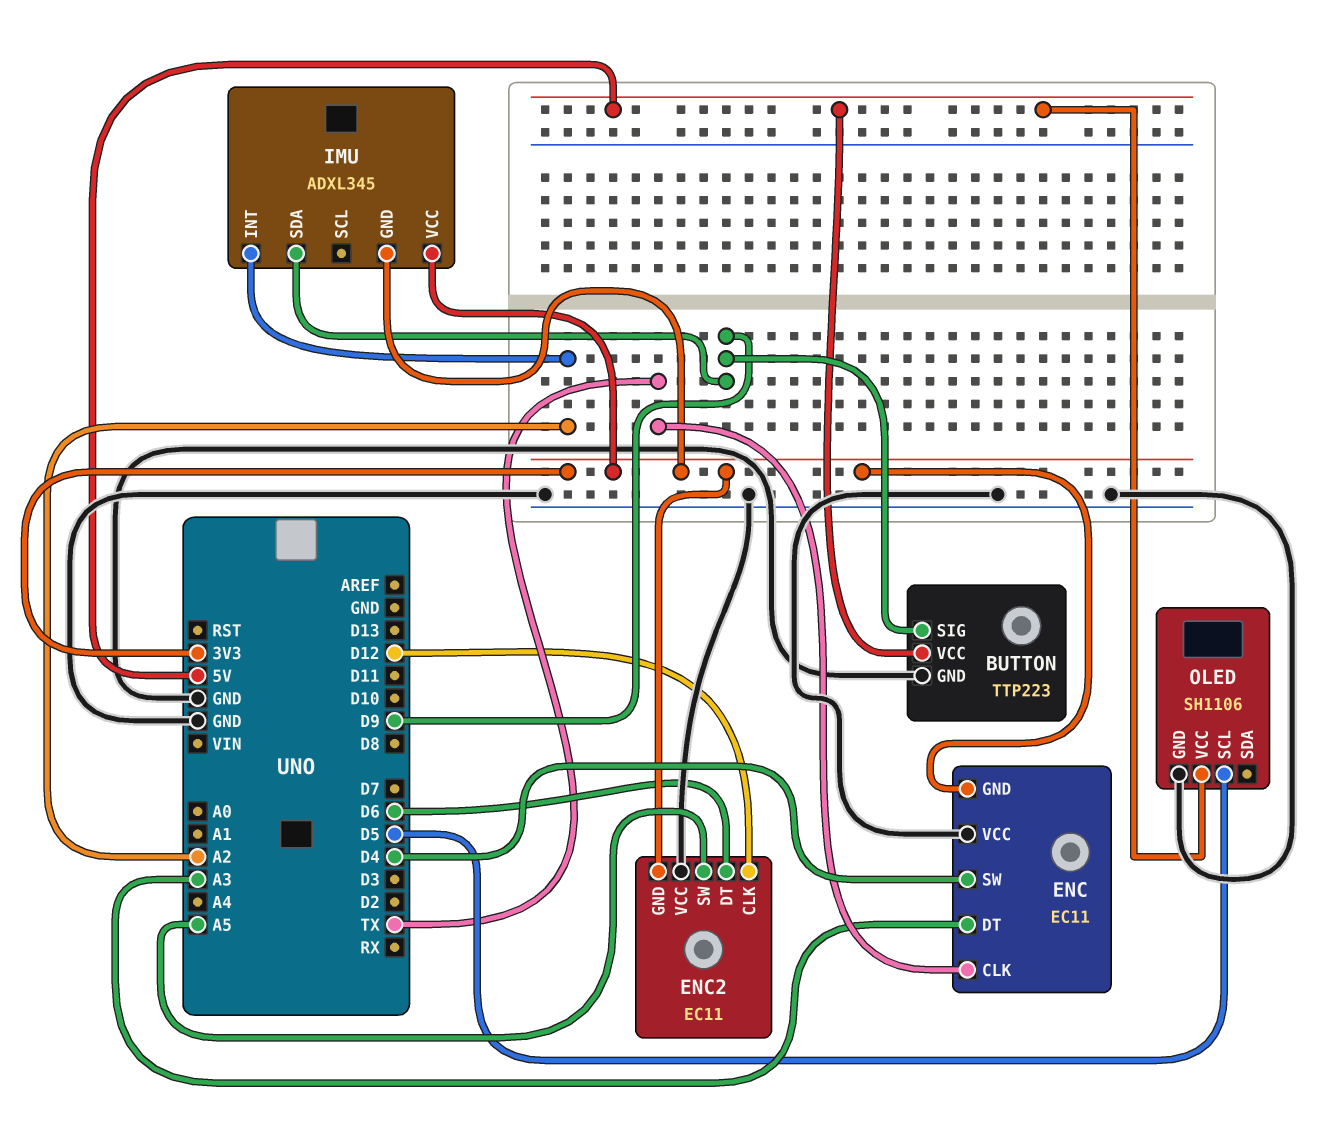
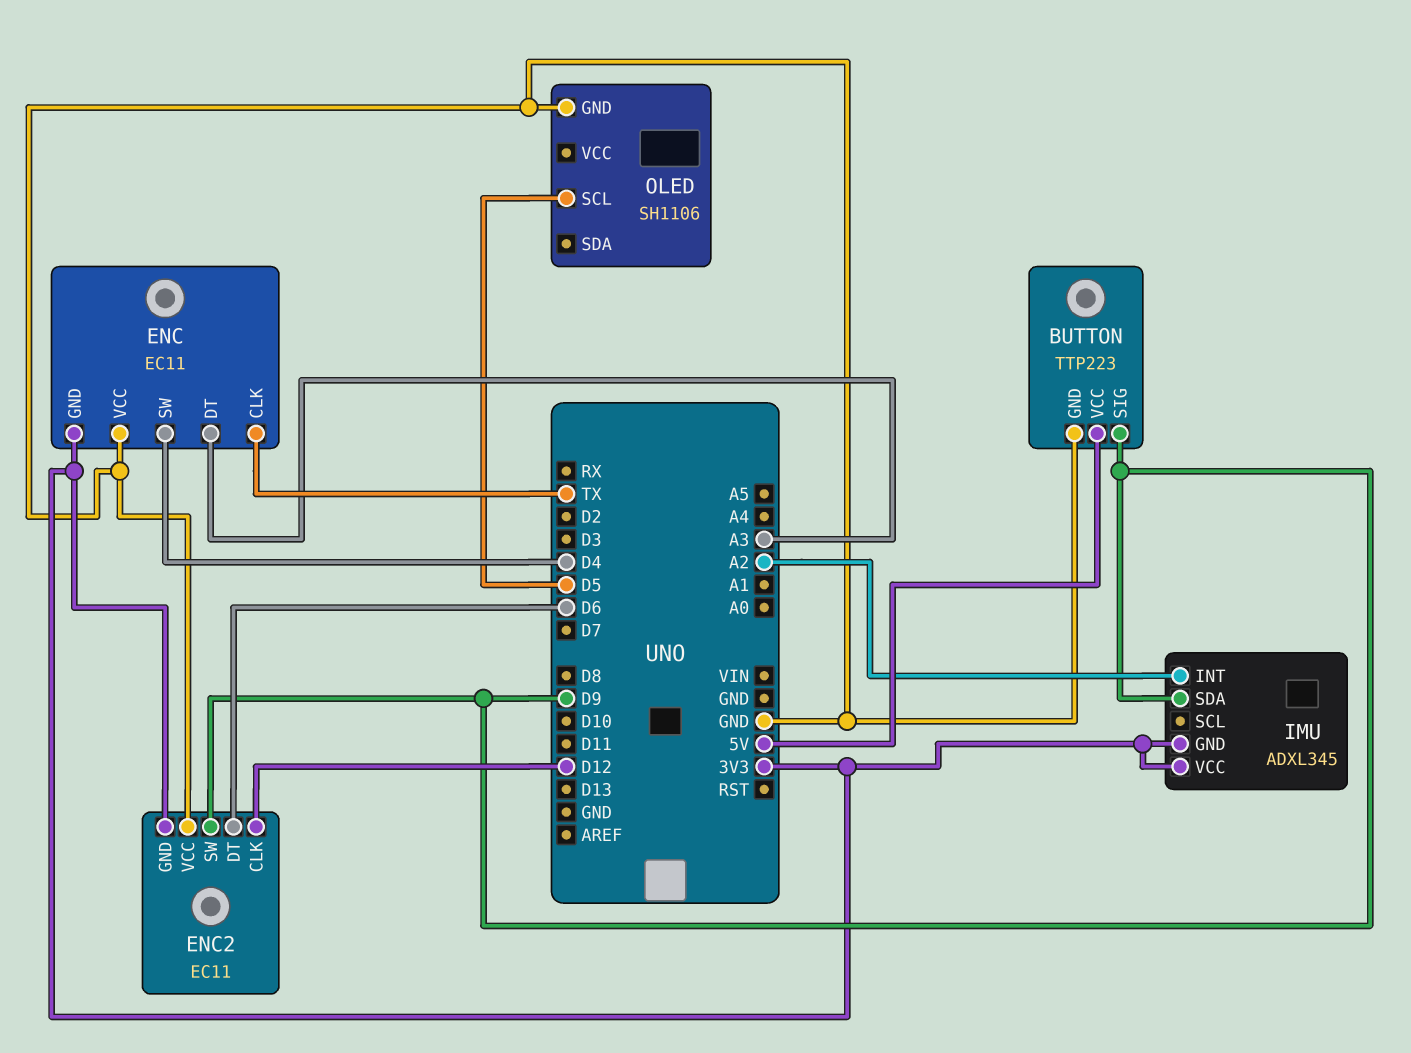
ENC2 pin SW: A5 -> D9
OLED pin VCC: 5V -> none

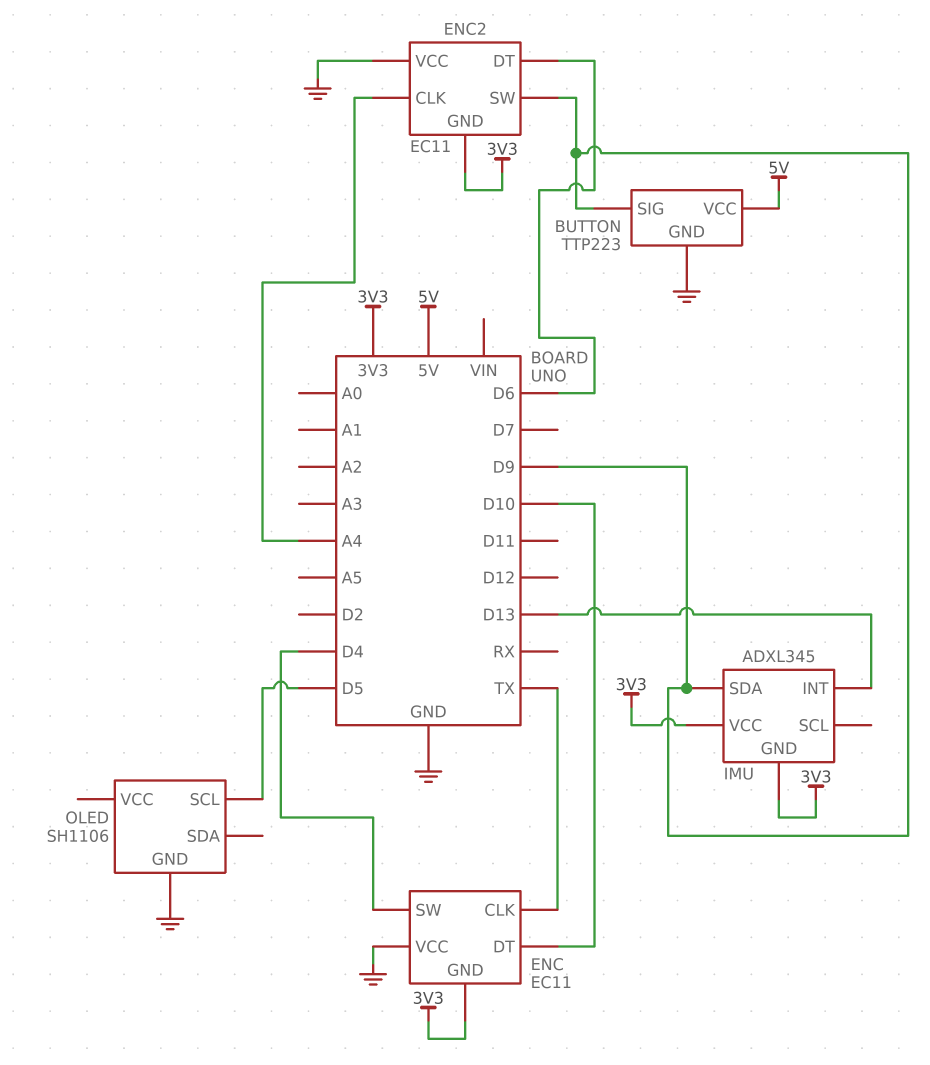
ENC pin DT: A3 -> D10
ENC2 pin CLK: D12 -> A4
IMU pin INT: A2 -> D13

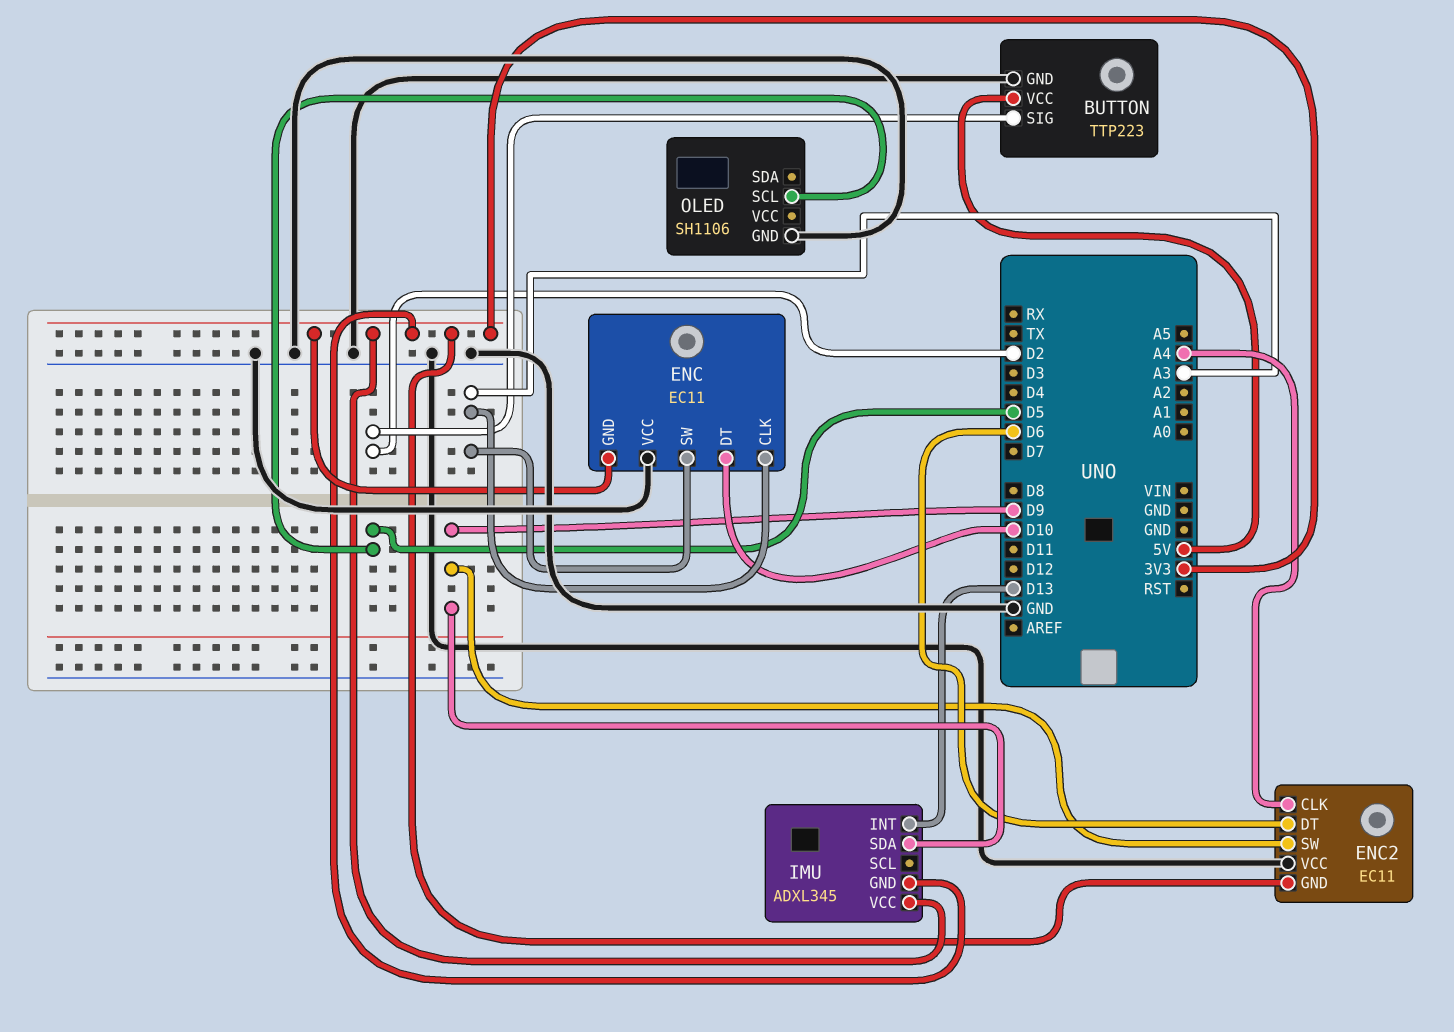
BUTTON pin SIG: D9 -> D2
ENC pin CLK: TX -> A3
ENC pin SW: D4 -> A3

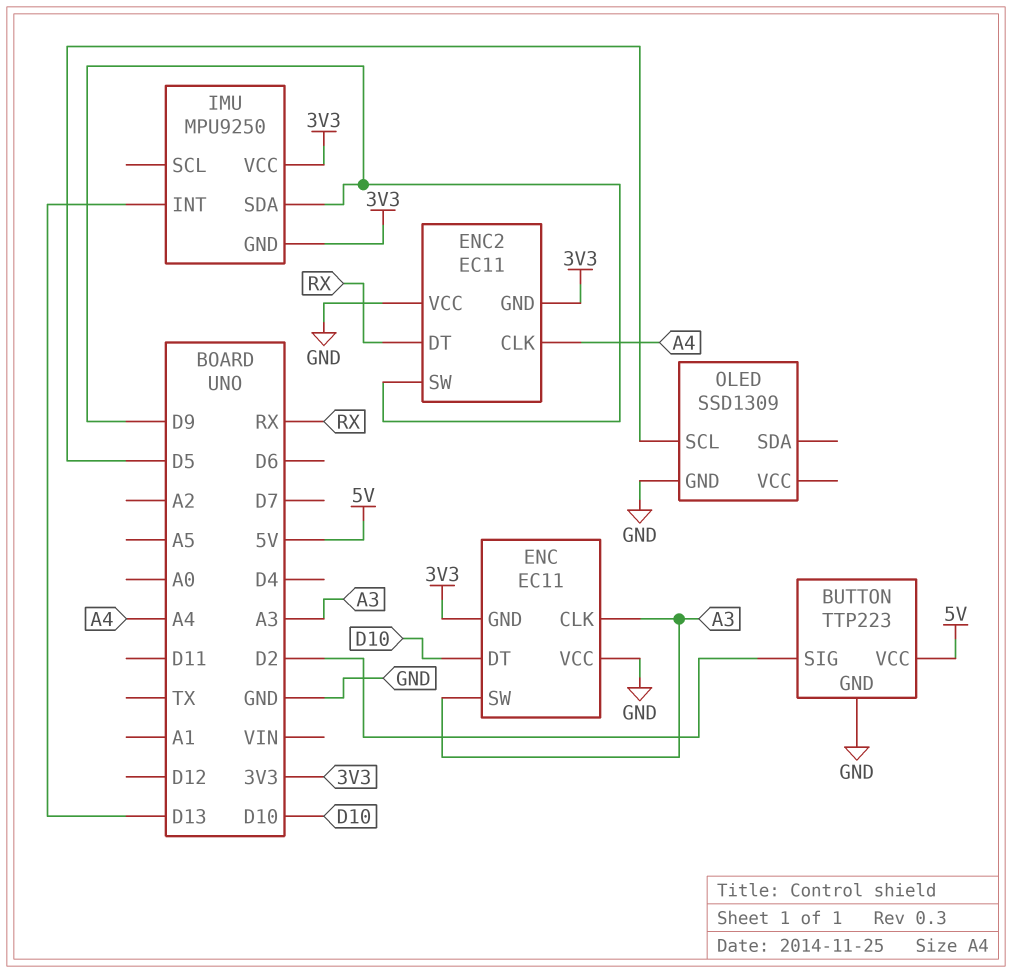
ENC2 pin DT: D6 -> RX
IMU: ADXL345 -> MPU9250
OLED: SH1106 -> SSD1309

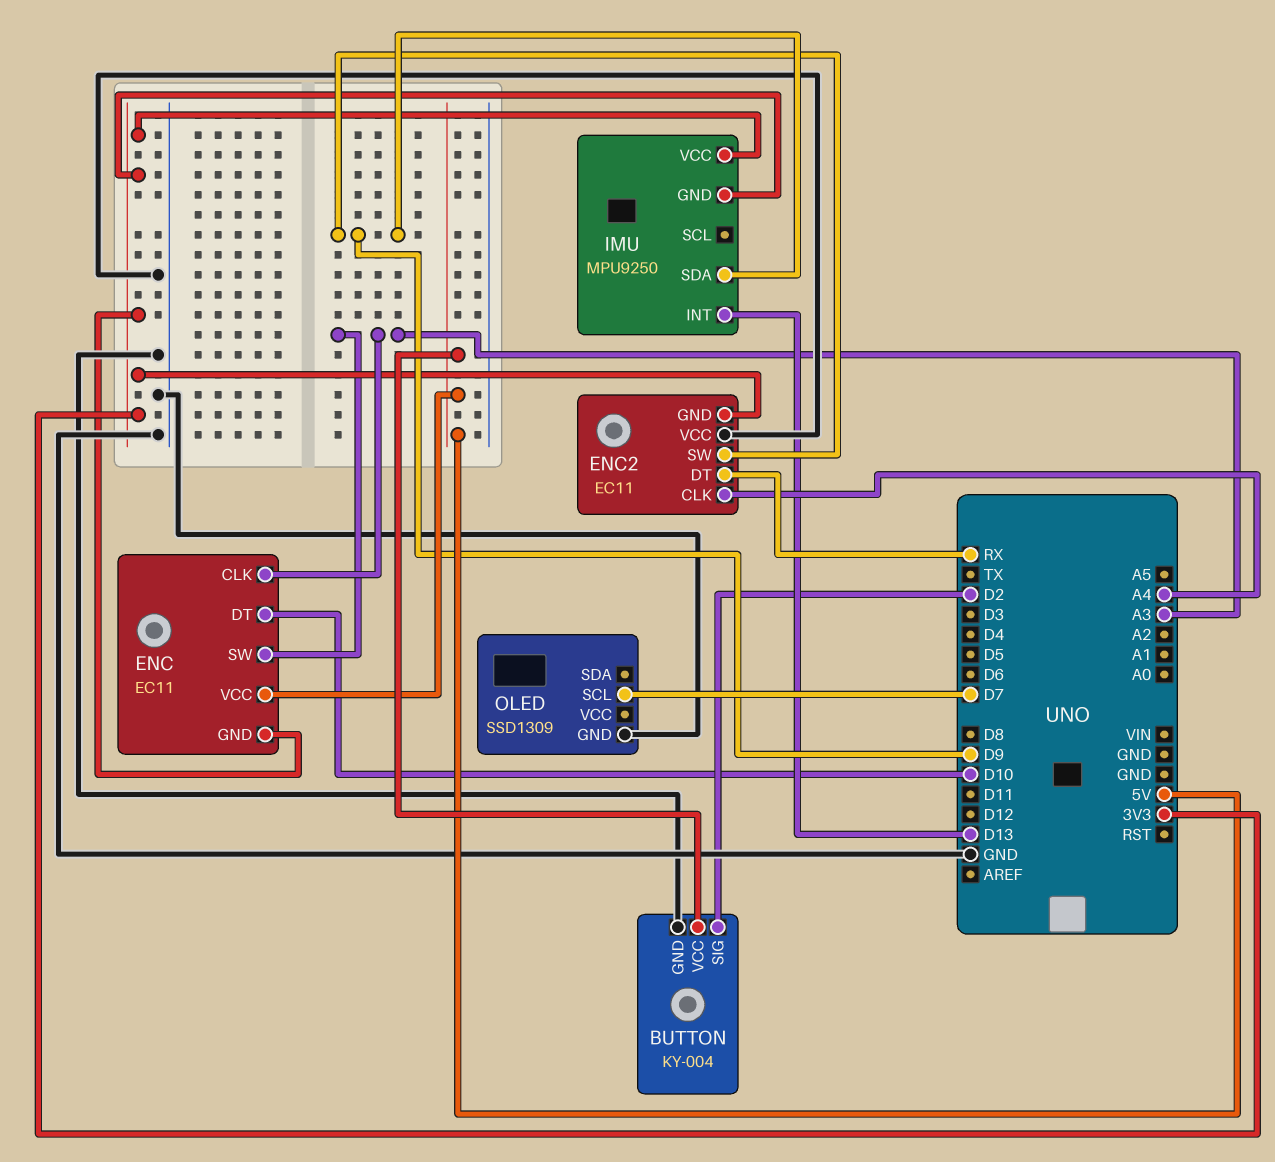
BUTTON: TTP223 -> KY-004
ENC pin VCC: GND -> 5V
OLED pin SCL: D5 -> D7

